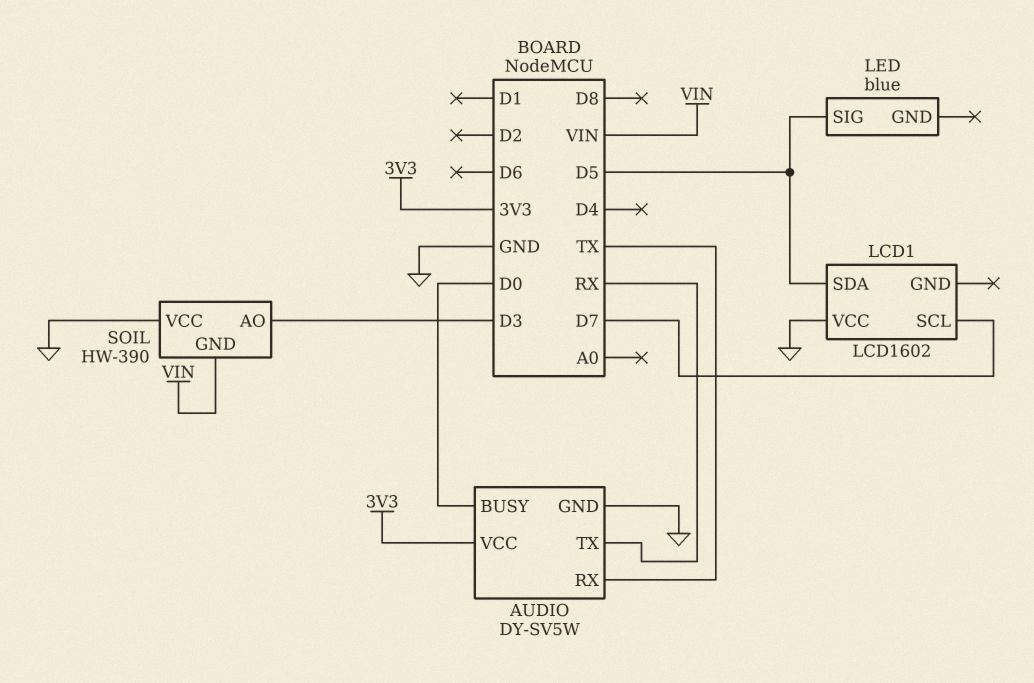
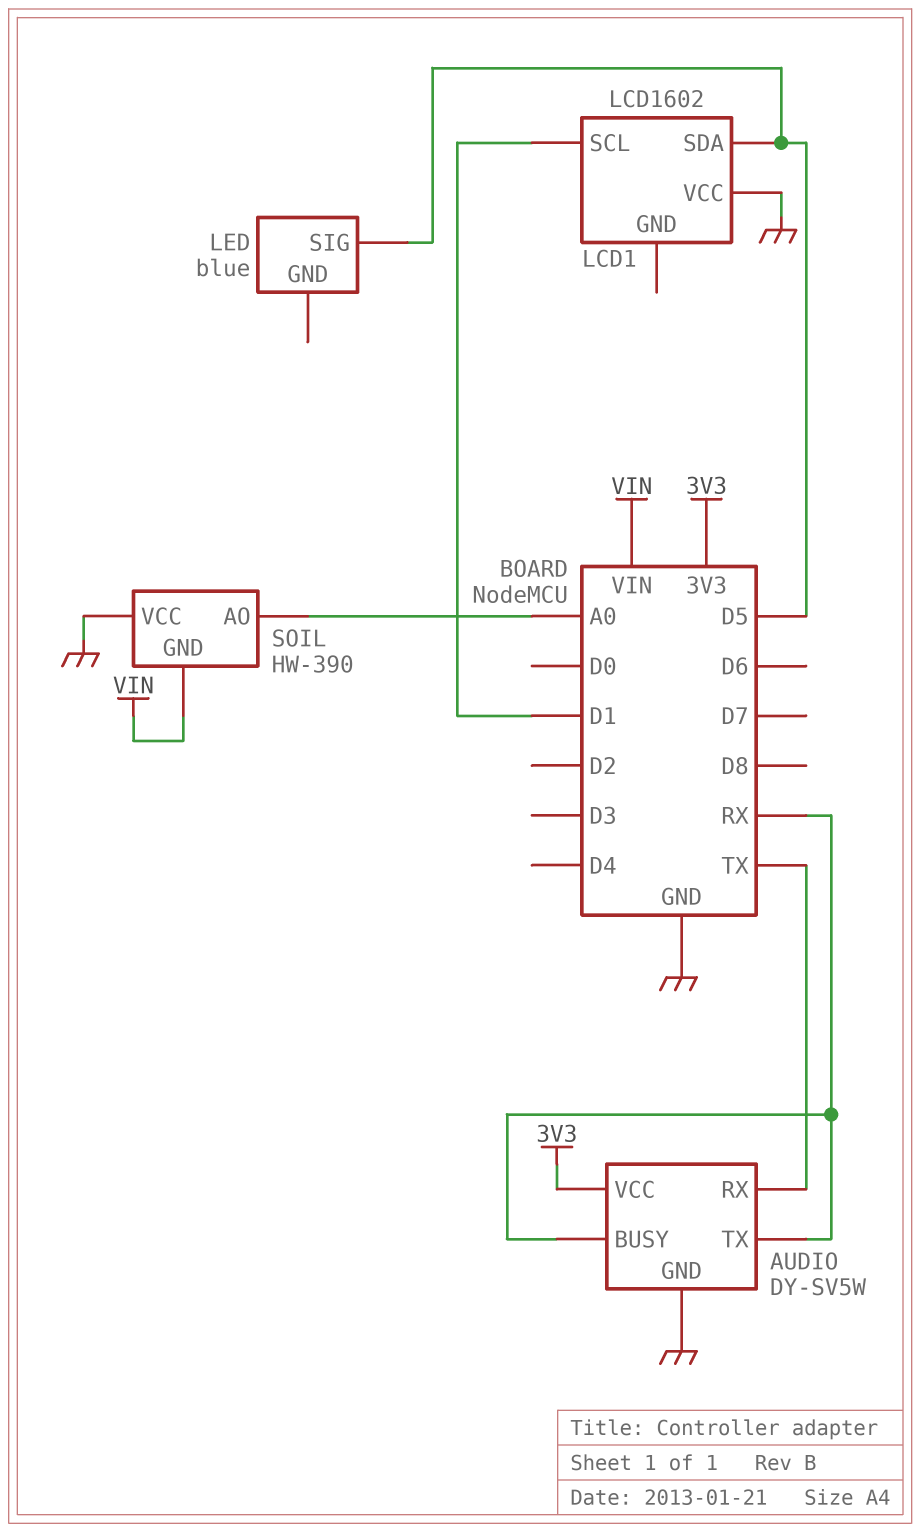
AUDIO pin BUSY: D0 -> RX
LCD1 pin SCL: D7 -> D1
SOIL pin AO: D3 -> A0

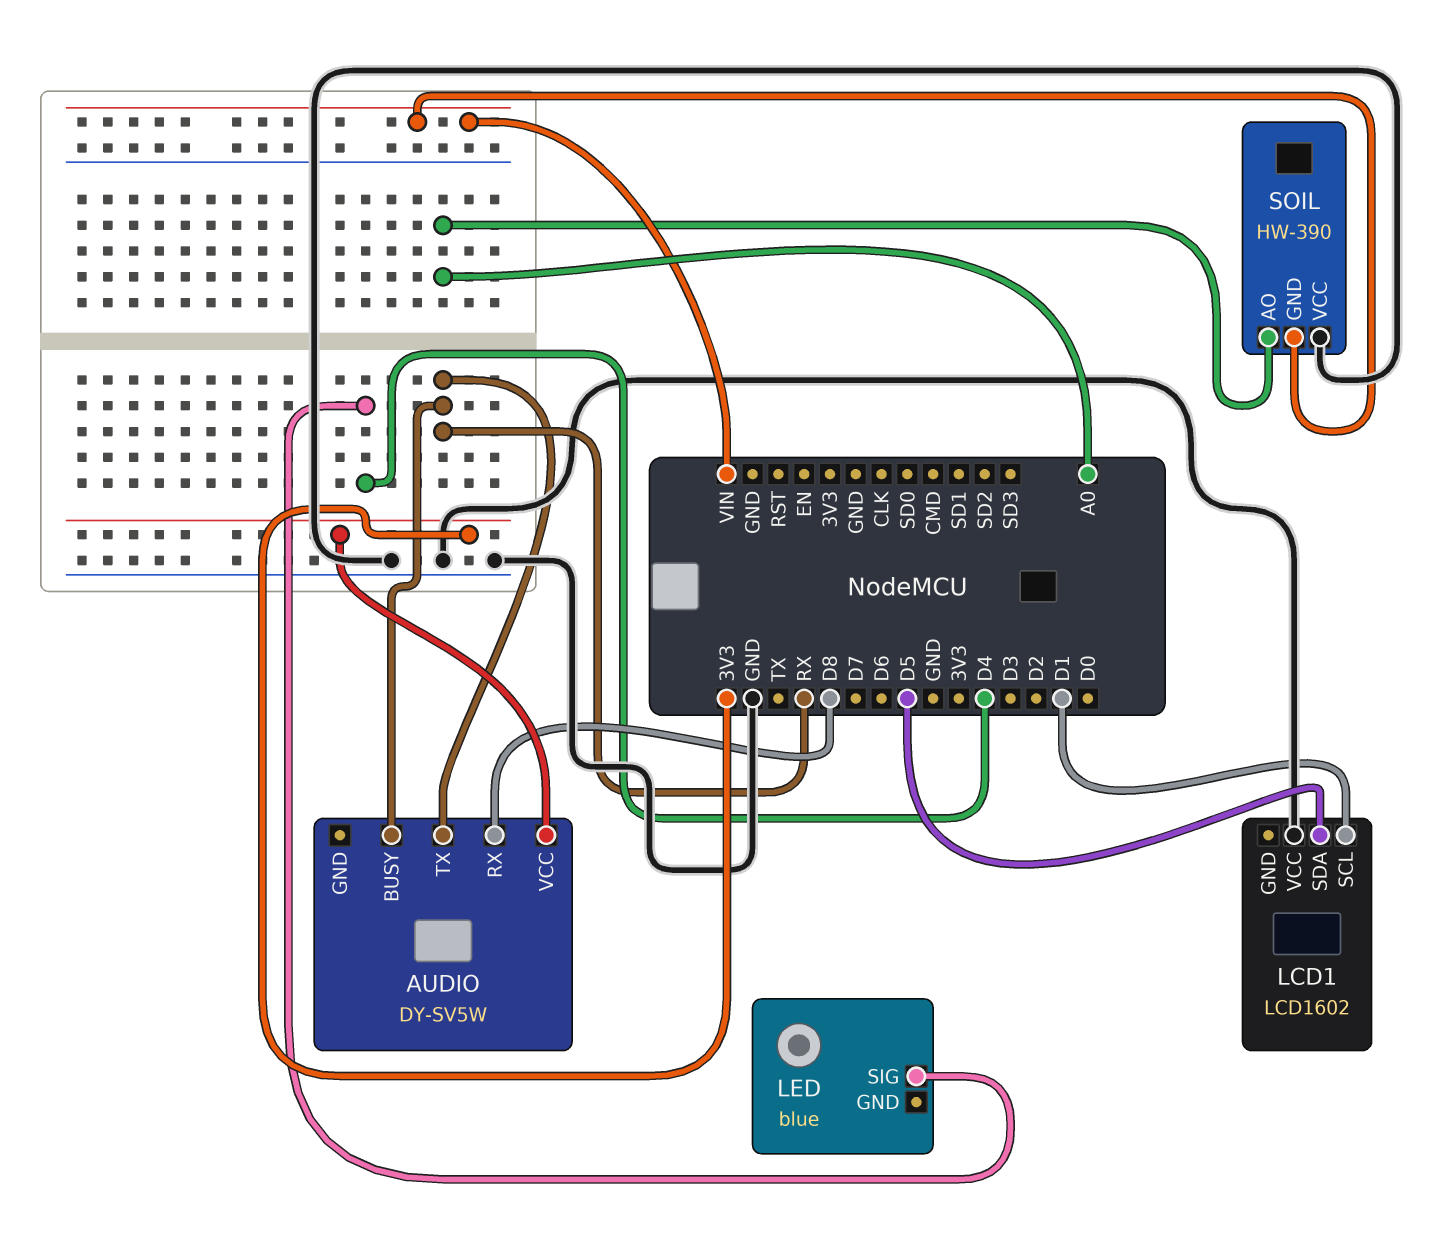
AUDIO pin GND: GND -> none
AUDIO pin RX: TX -> D8
LED pin SIG: D5 -> D4

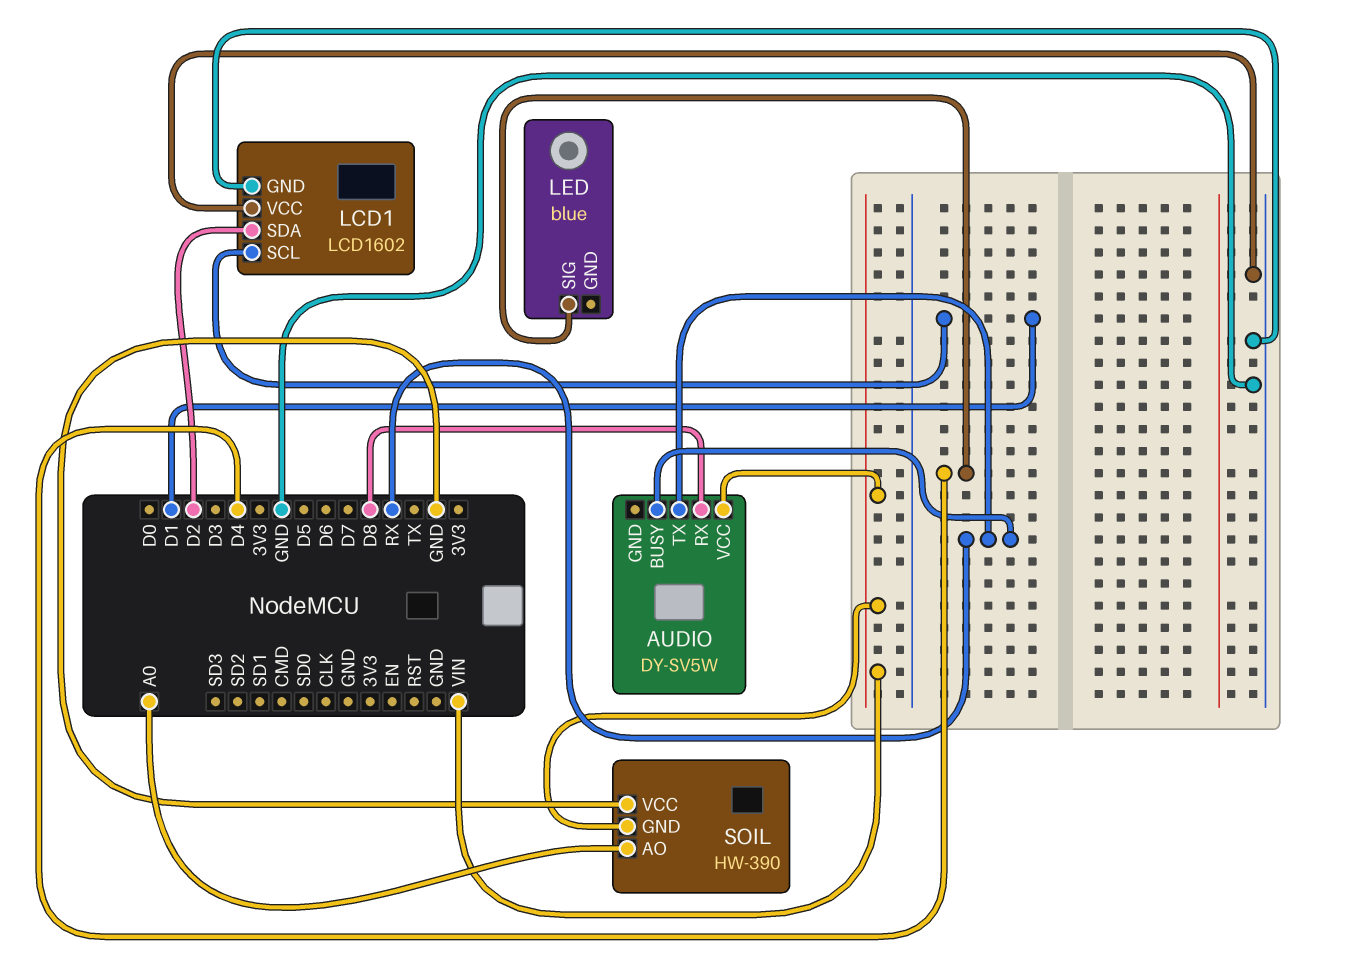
AUDIO pin VCC: 3V3 -> VIN
LCD1 pin GND: none -> GND
LCD1 pin SDA: D5 -> D2

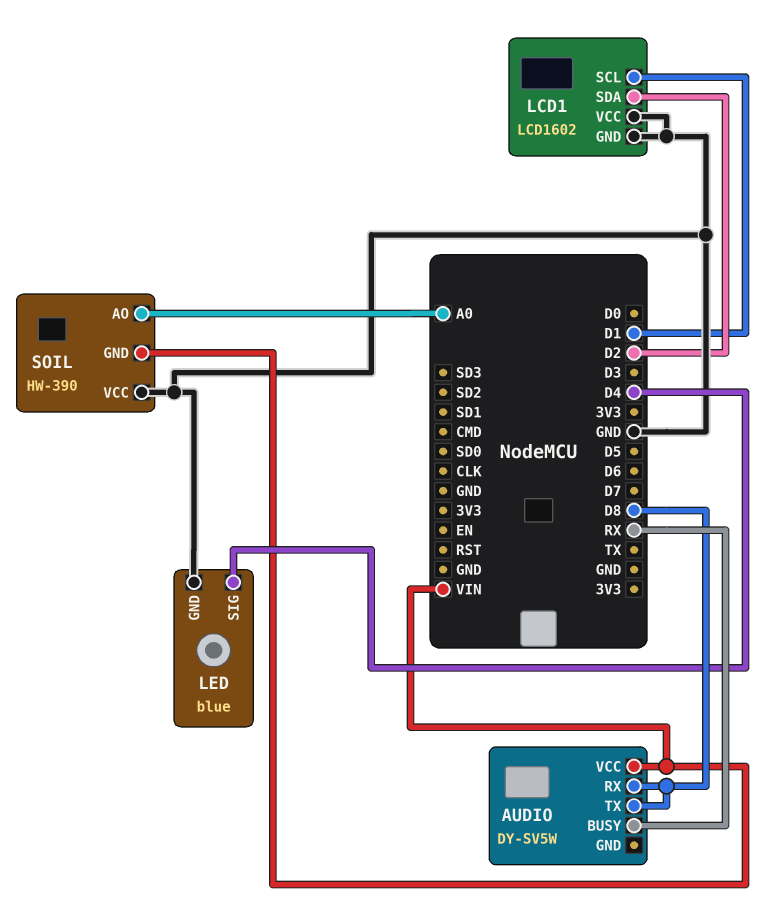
AUDIO pin TX: RX -> D8
LED pin GND: none -> GND

